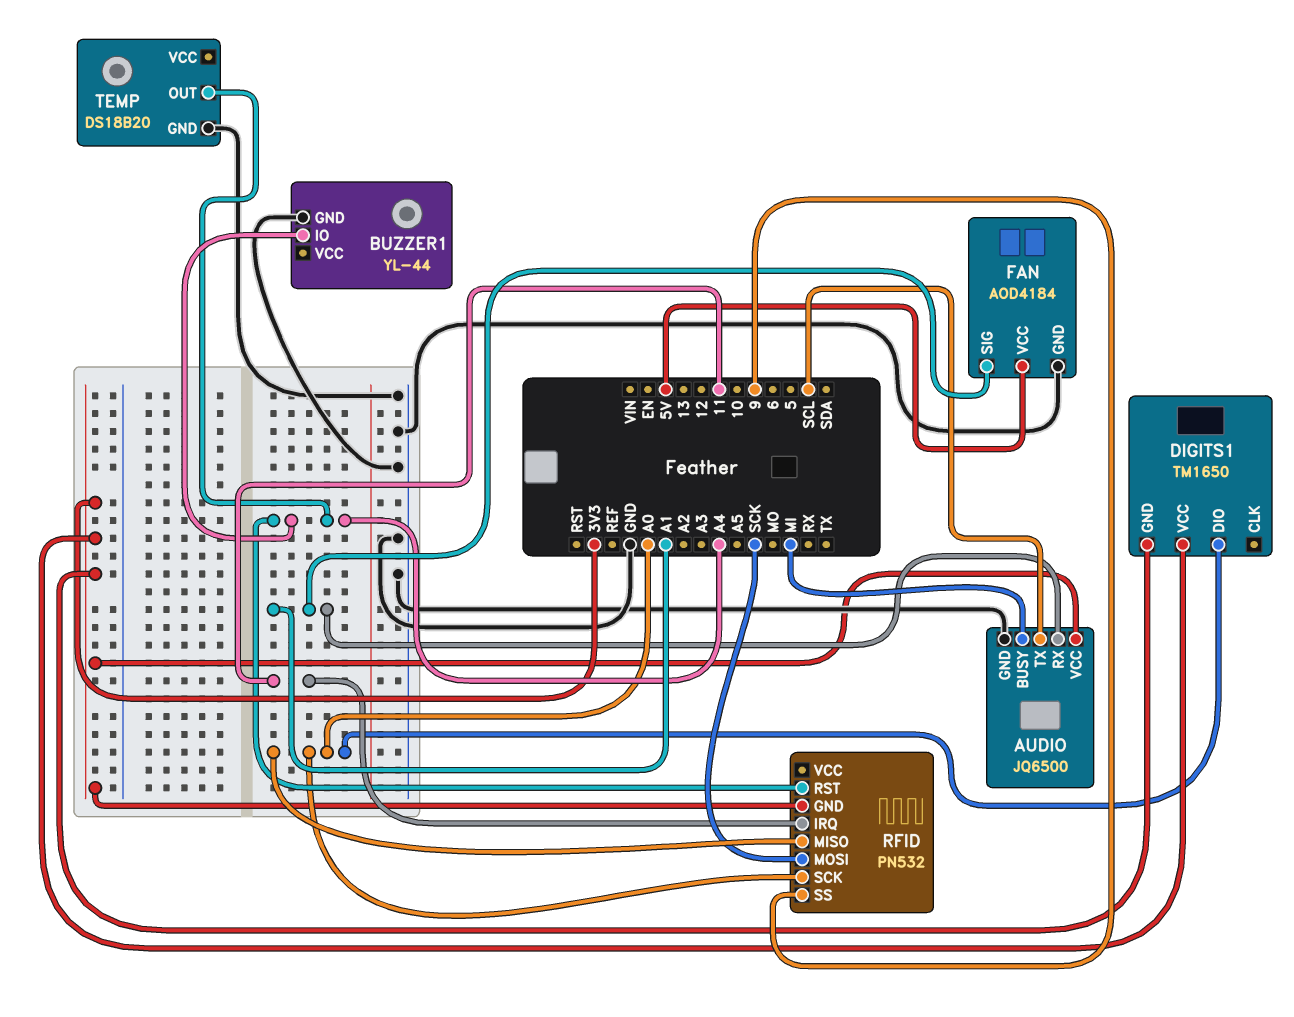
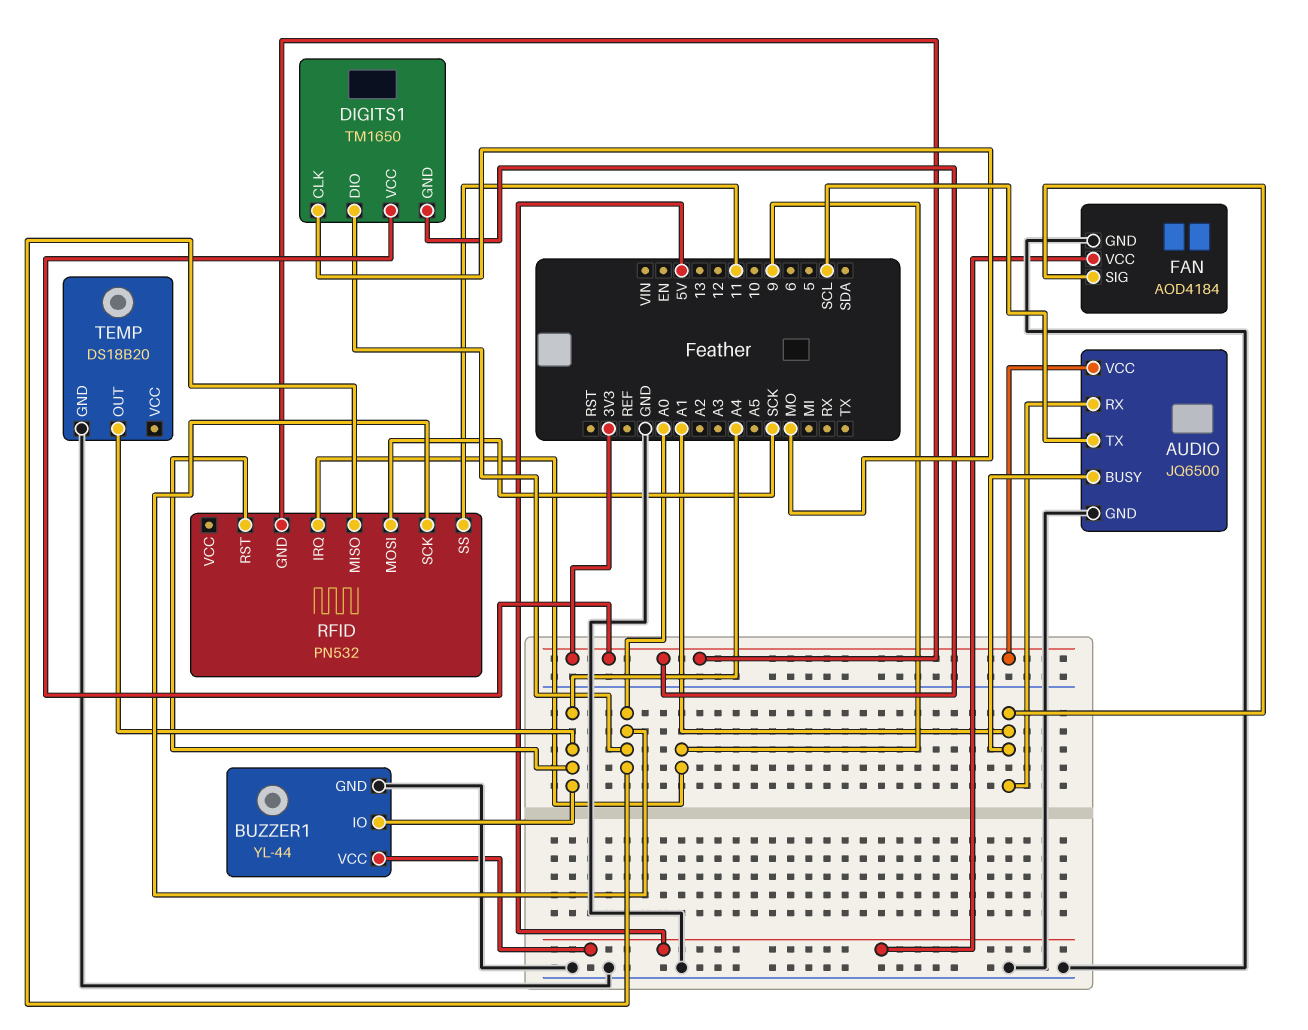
AUDIO pin BUSY: MI -> A1
BUZZER1 pin VCC: none -> 5V
DIGITS1 pin CLK: none -> MO
RFID pin IRQ: 11 -> 9
RFID pin SS: 9 -> 11

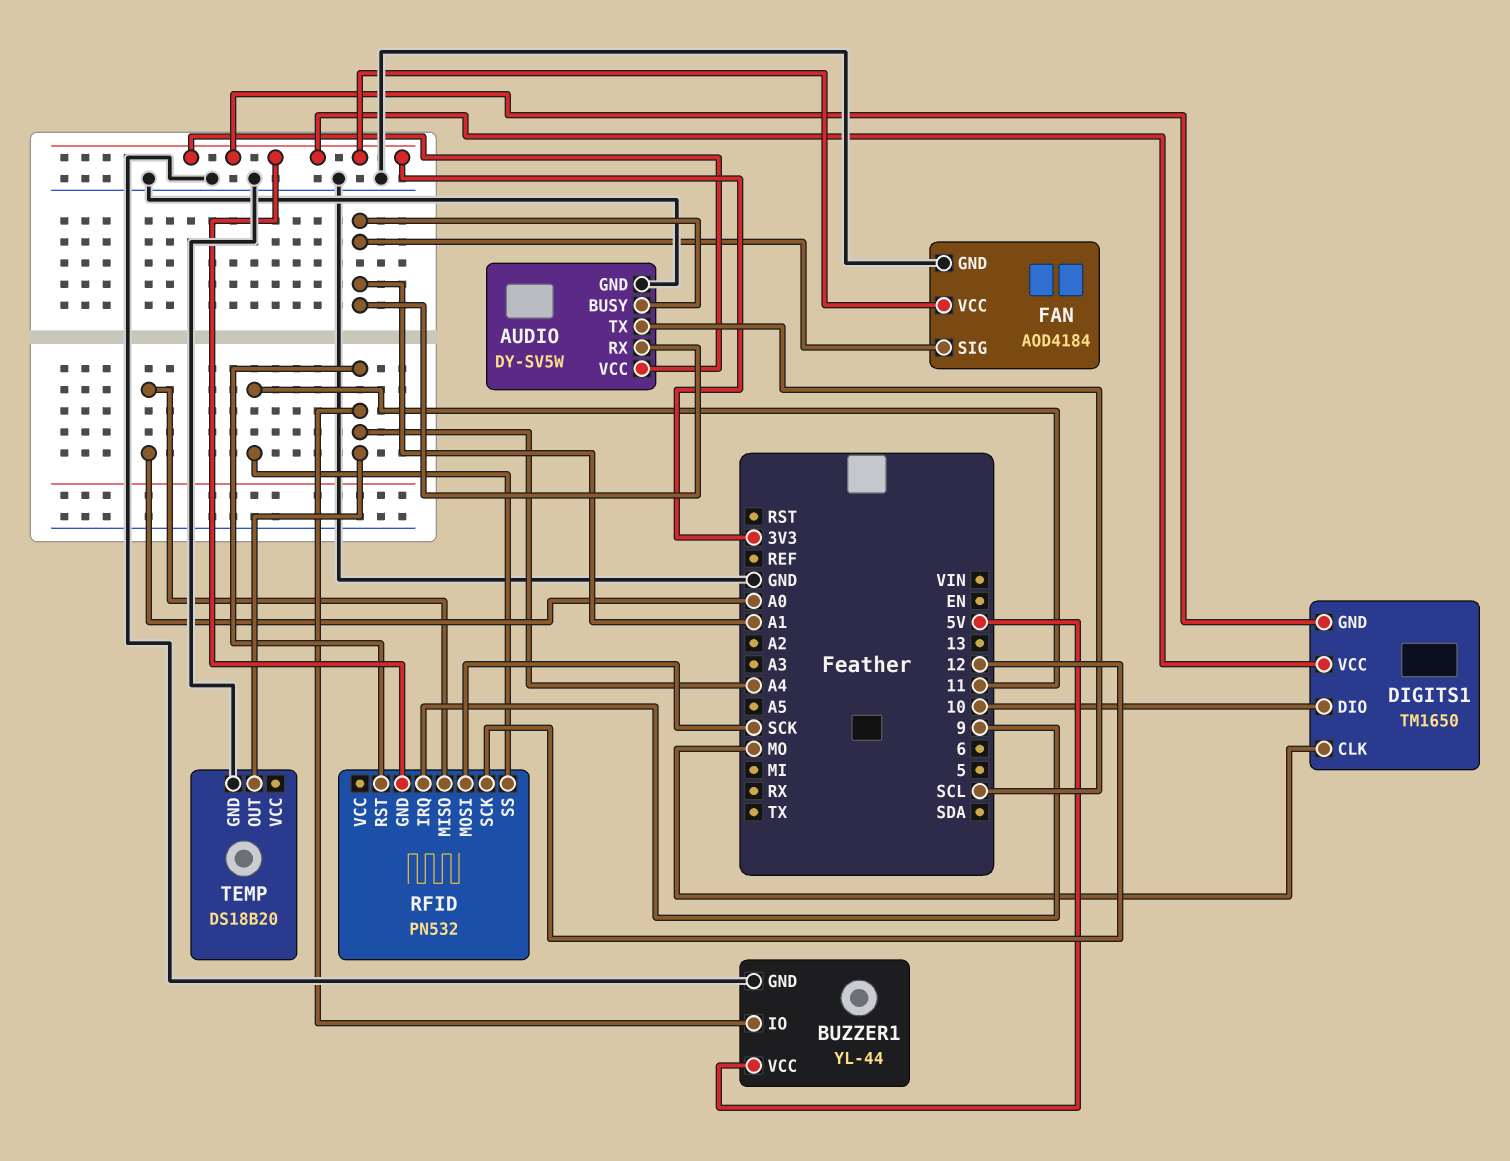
AUDIO: JQ6500 -> DY-SV5W
DIGITS1 pin DIO: A0 -> 10
FAN pin VCC: 5V -> 3V3
RFID pin SCK: A0 -> 12

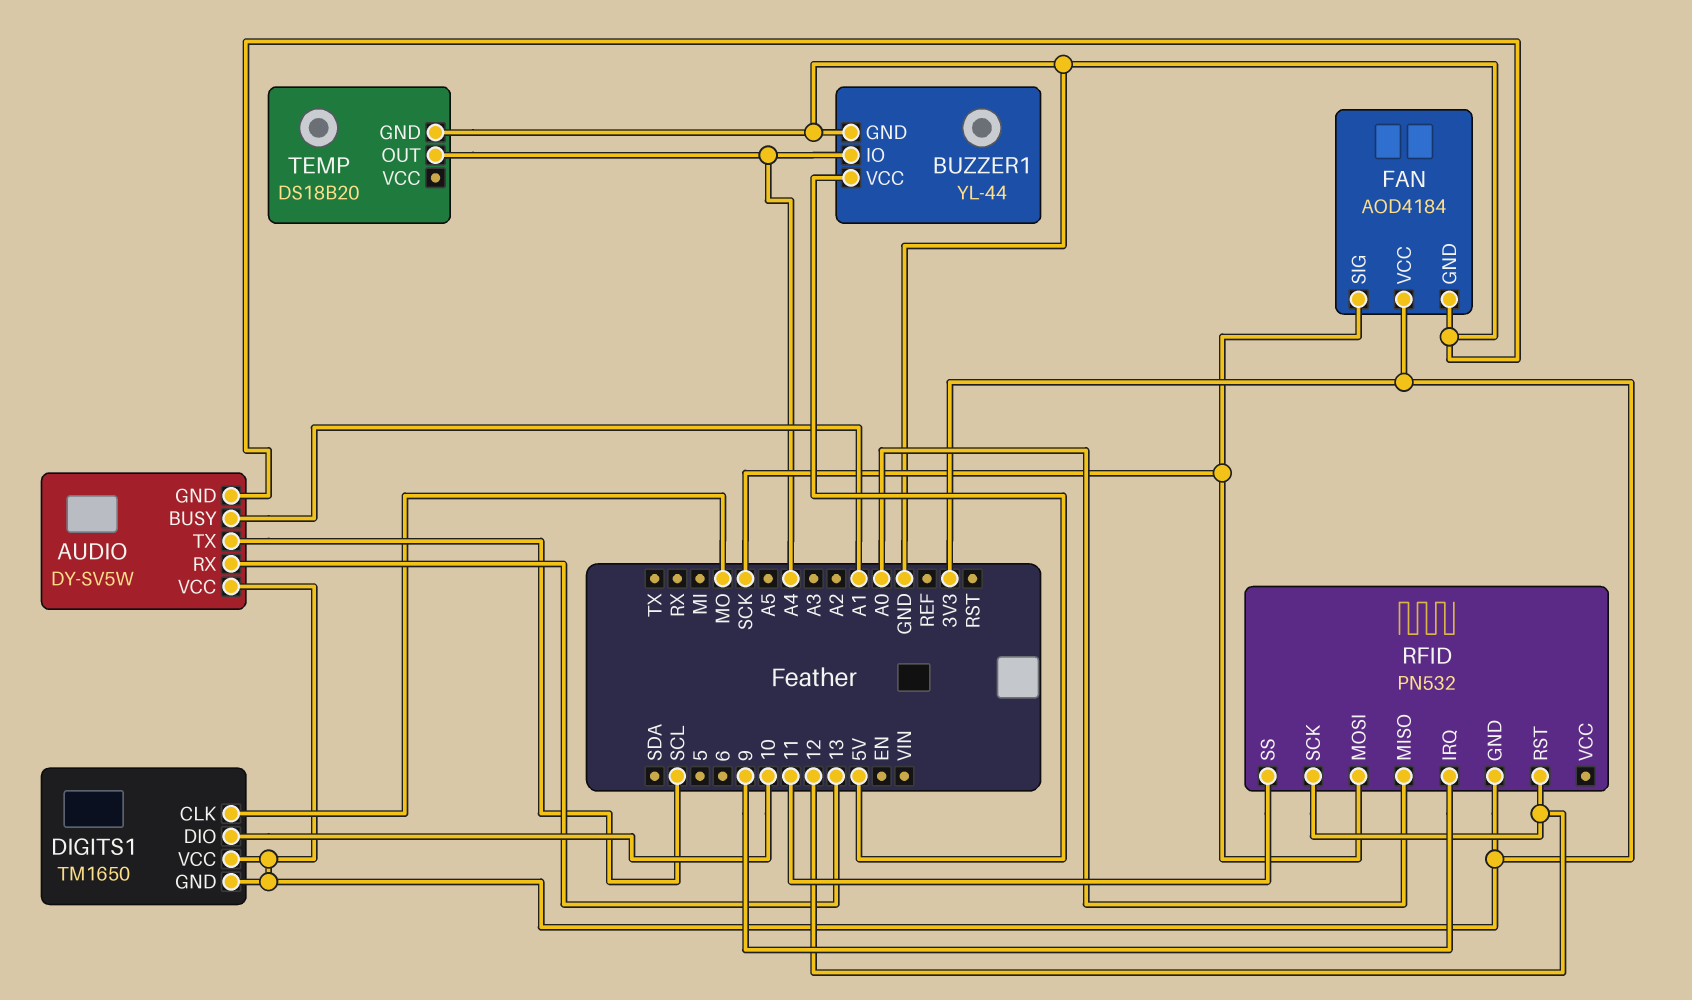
AUDIO pin RX: A1 -> 13
FAN pin SIG: A1 -> SCK
RFID pin RST: A4 -> 12

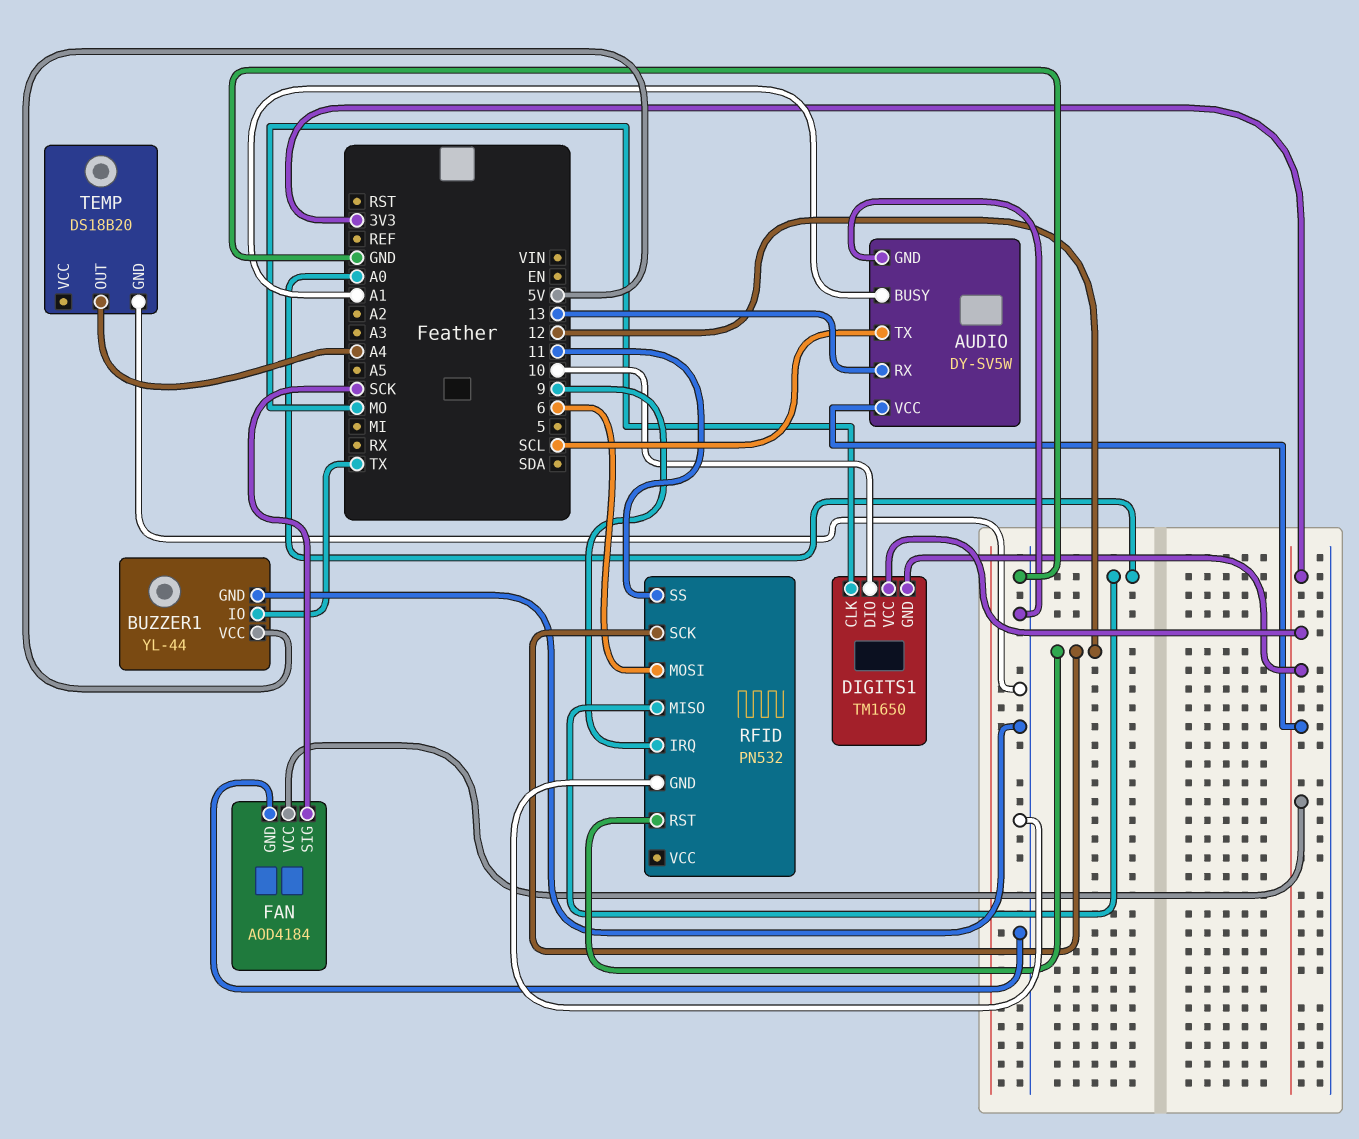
BUZZER1 pin IO: A4 -> TX
RFID pin GND: 3V3 -> GND
RFID pin MOSI: SCK -> 6

